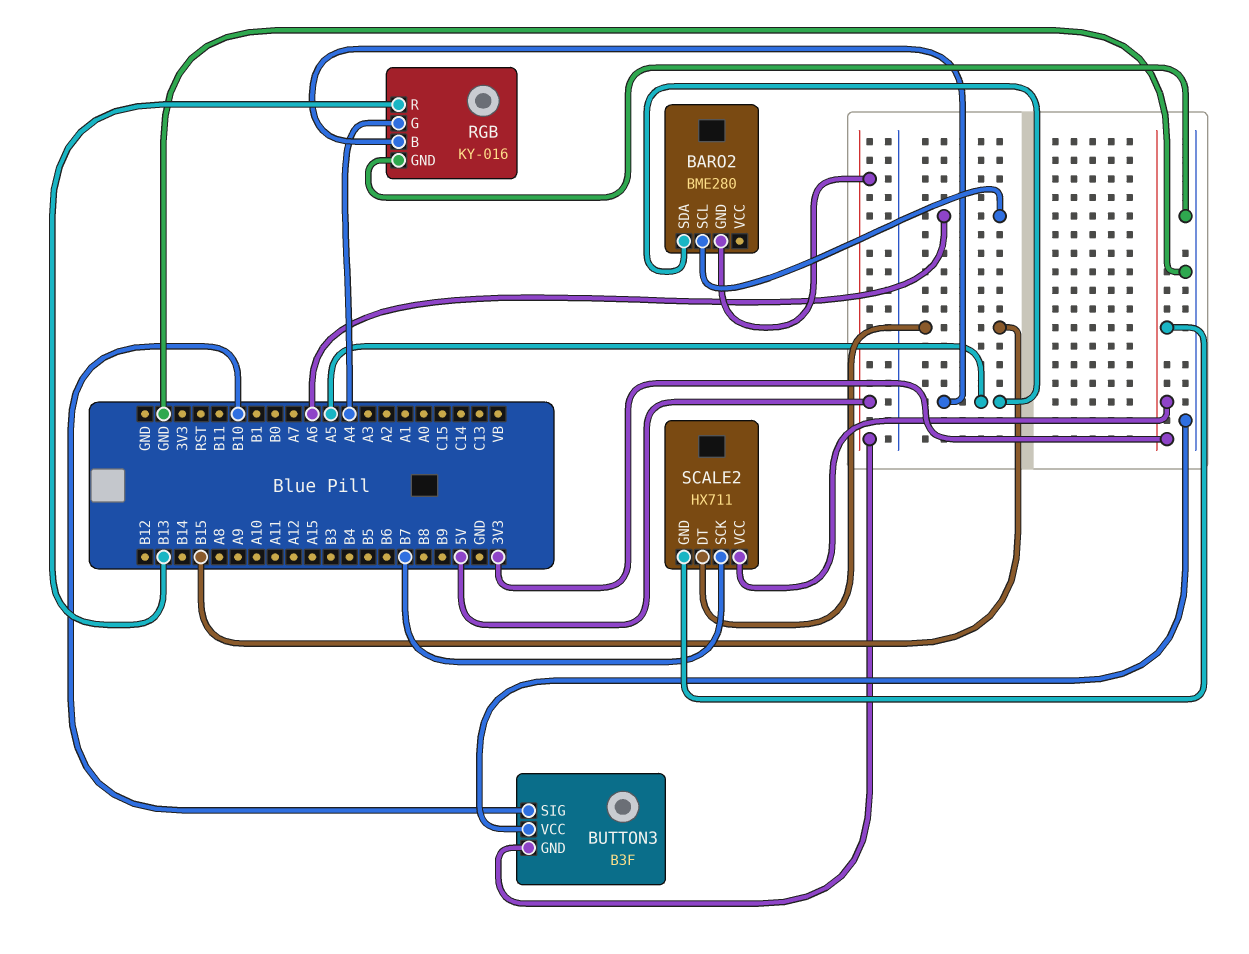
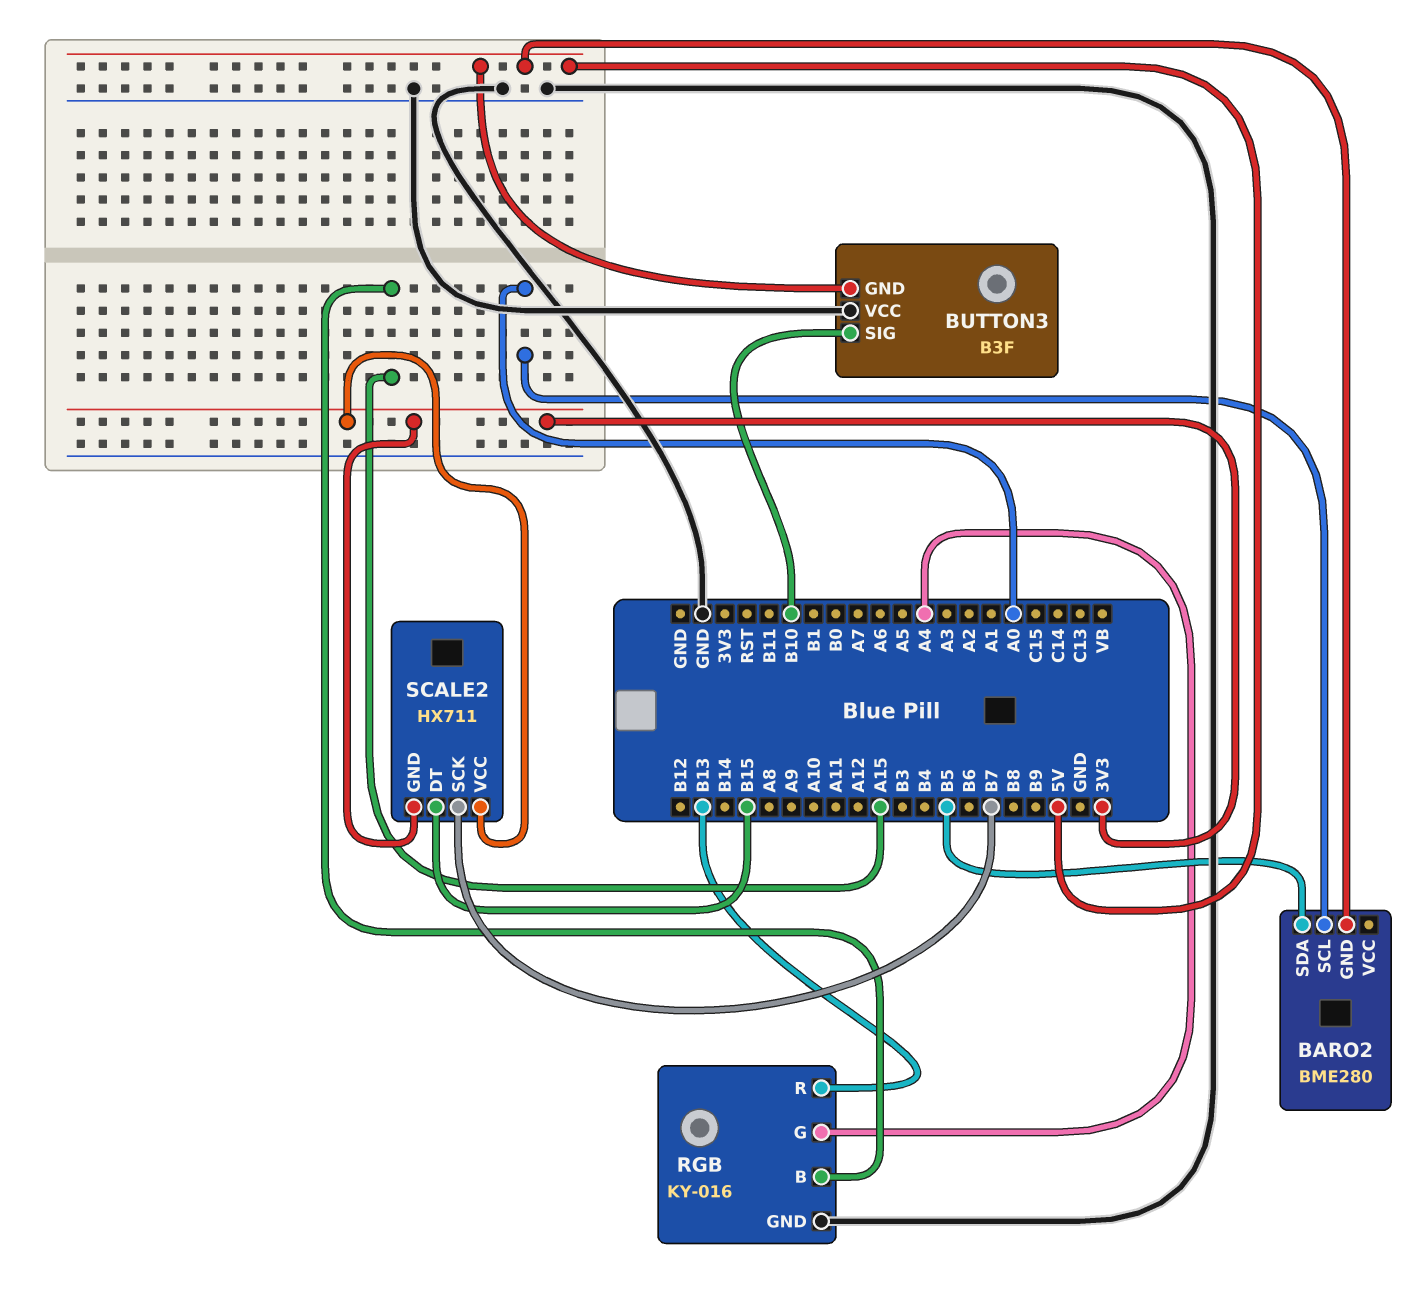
BARO2 pin SCL: A6 -> A0
BARO2 pin SDA: A5 -> B5
RGB pin B: A5 -> A15

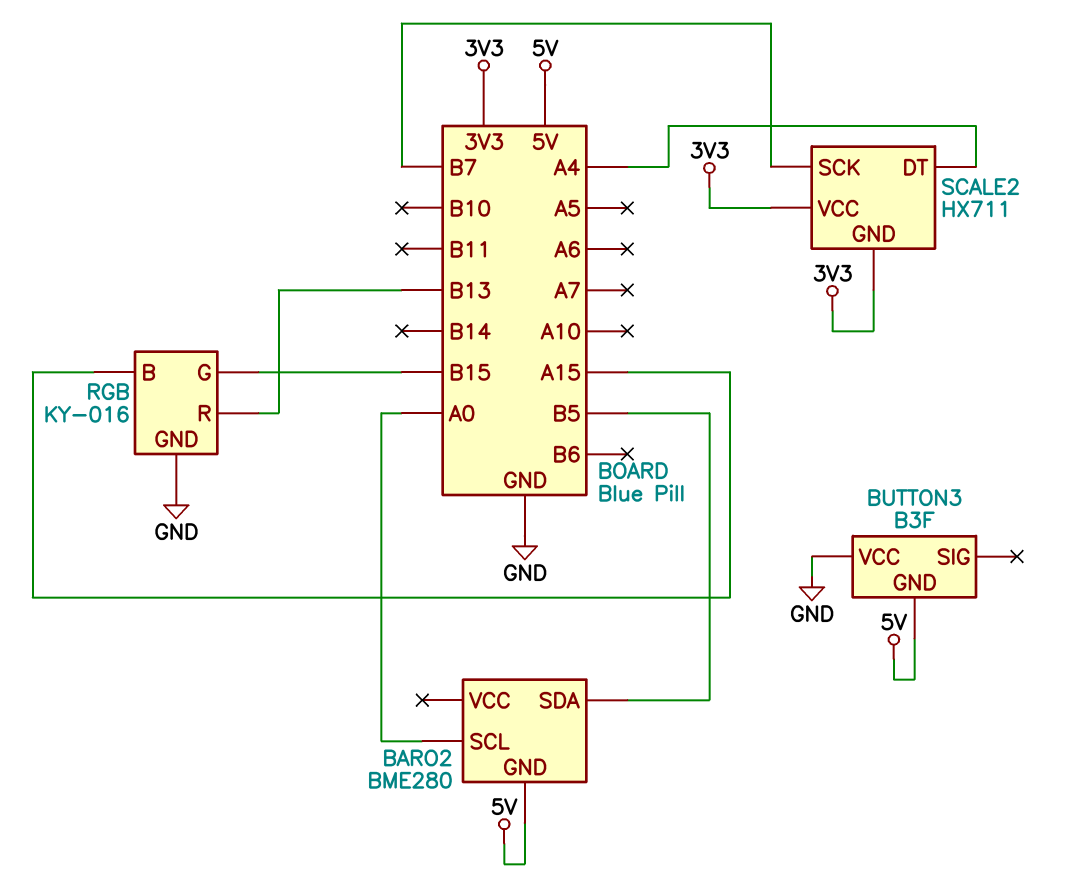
BUTTON3 pin SIG: B10 -> none
RGB pin G: A4 -> B15
SCALE2 pin DT: B15 -> A4

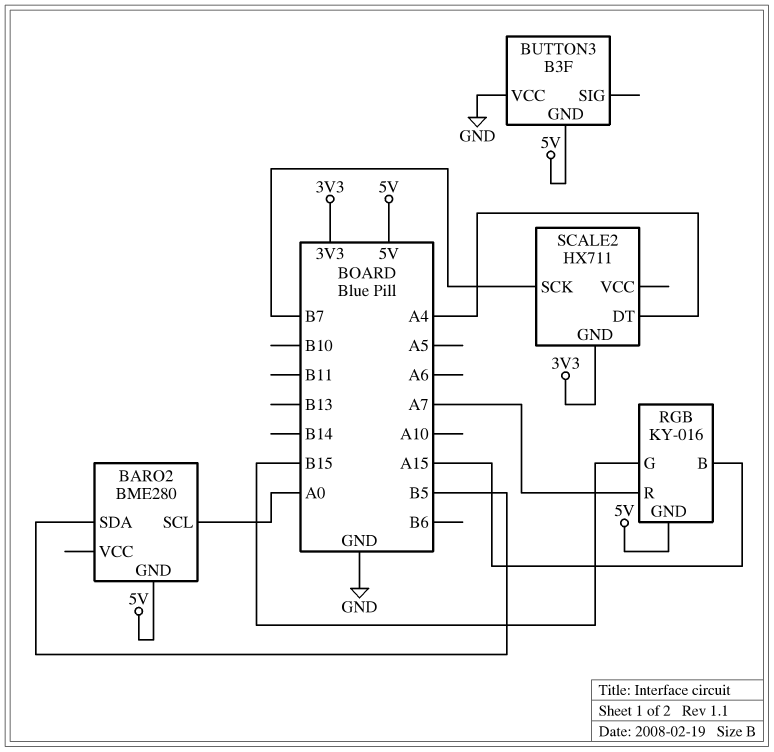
RGB pin GND: GND -> 5V
RGB pin R: B13 -> A7
SCALE2 pin VCC: 3V3 -> none

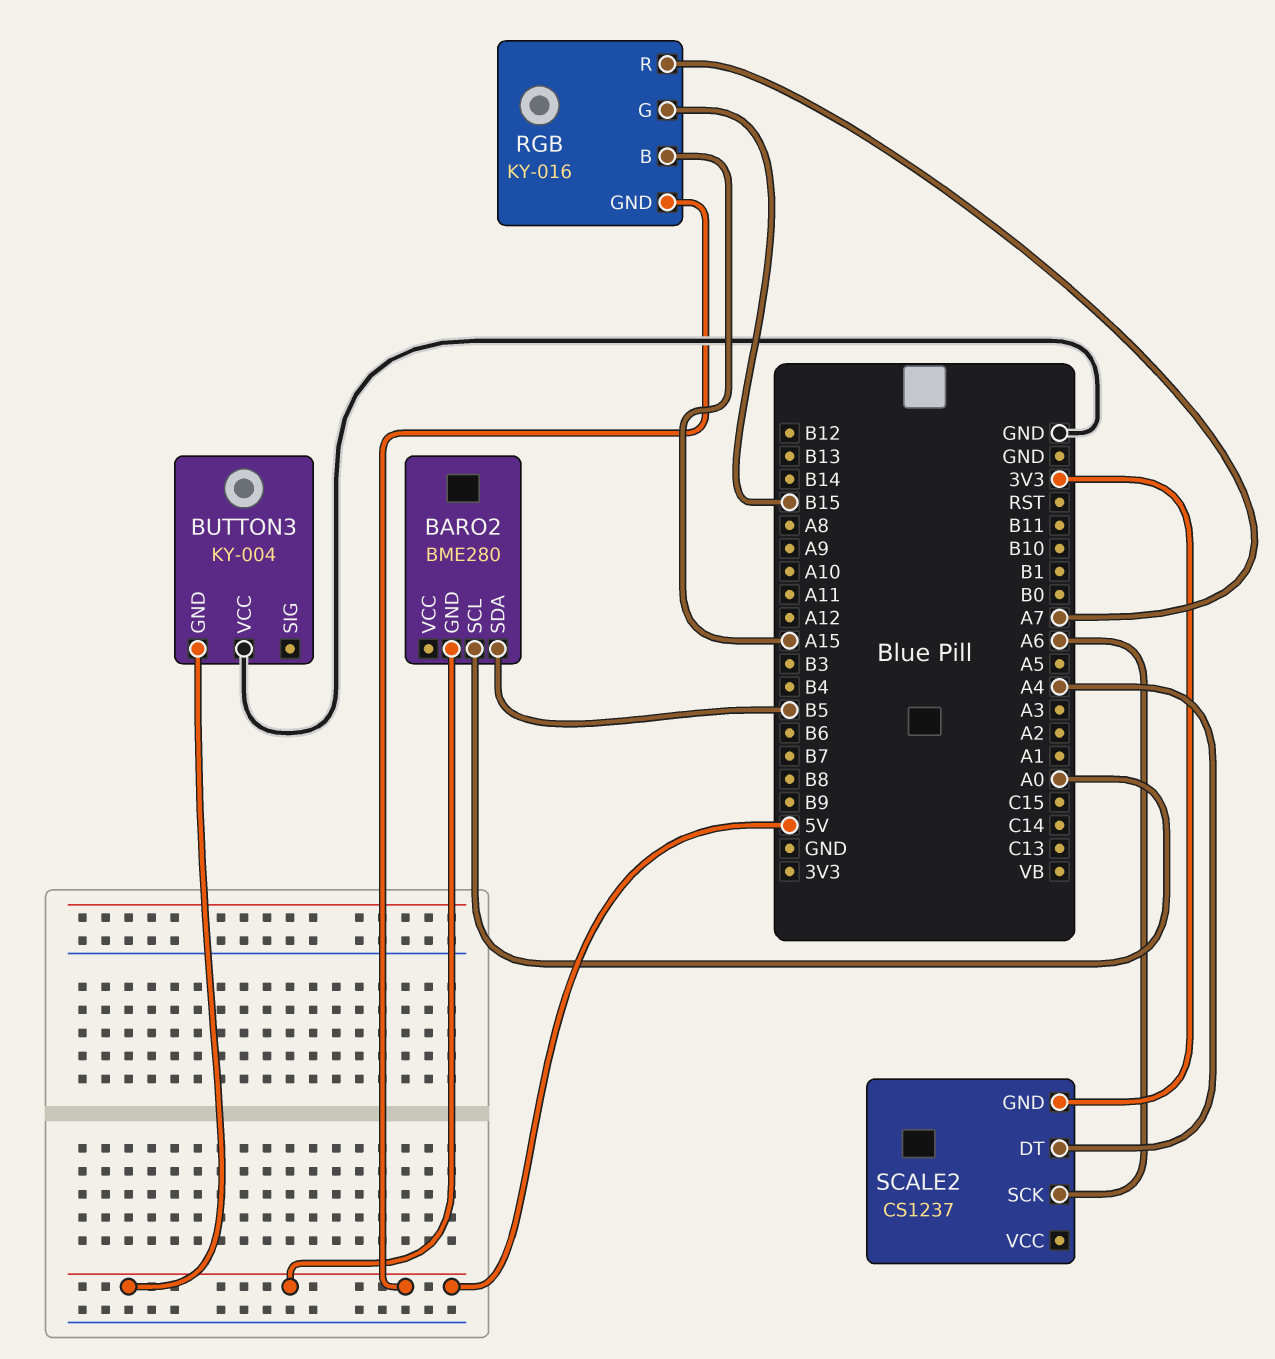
BUTTON3: B3F -> KY-004
SCALE2: HX711 -> CS1237
SCALE2 pin SCK: B7 -> A6

